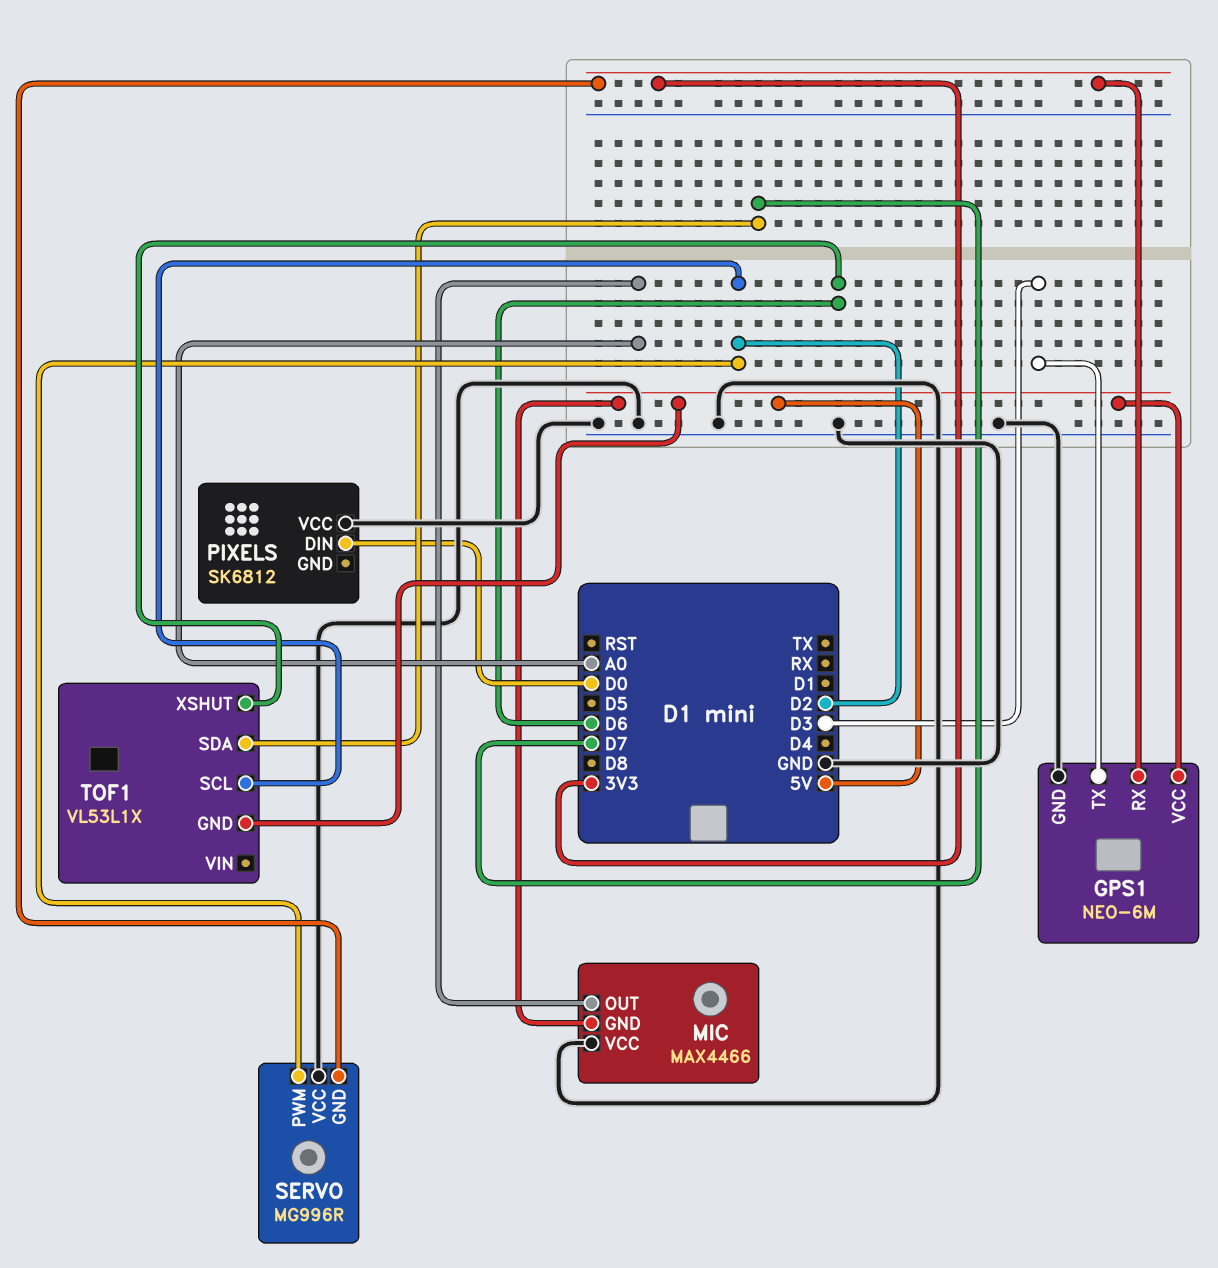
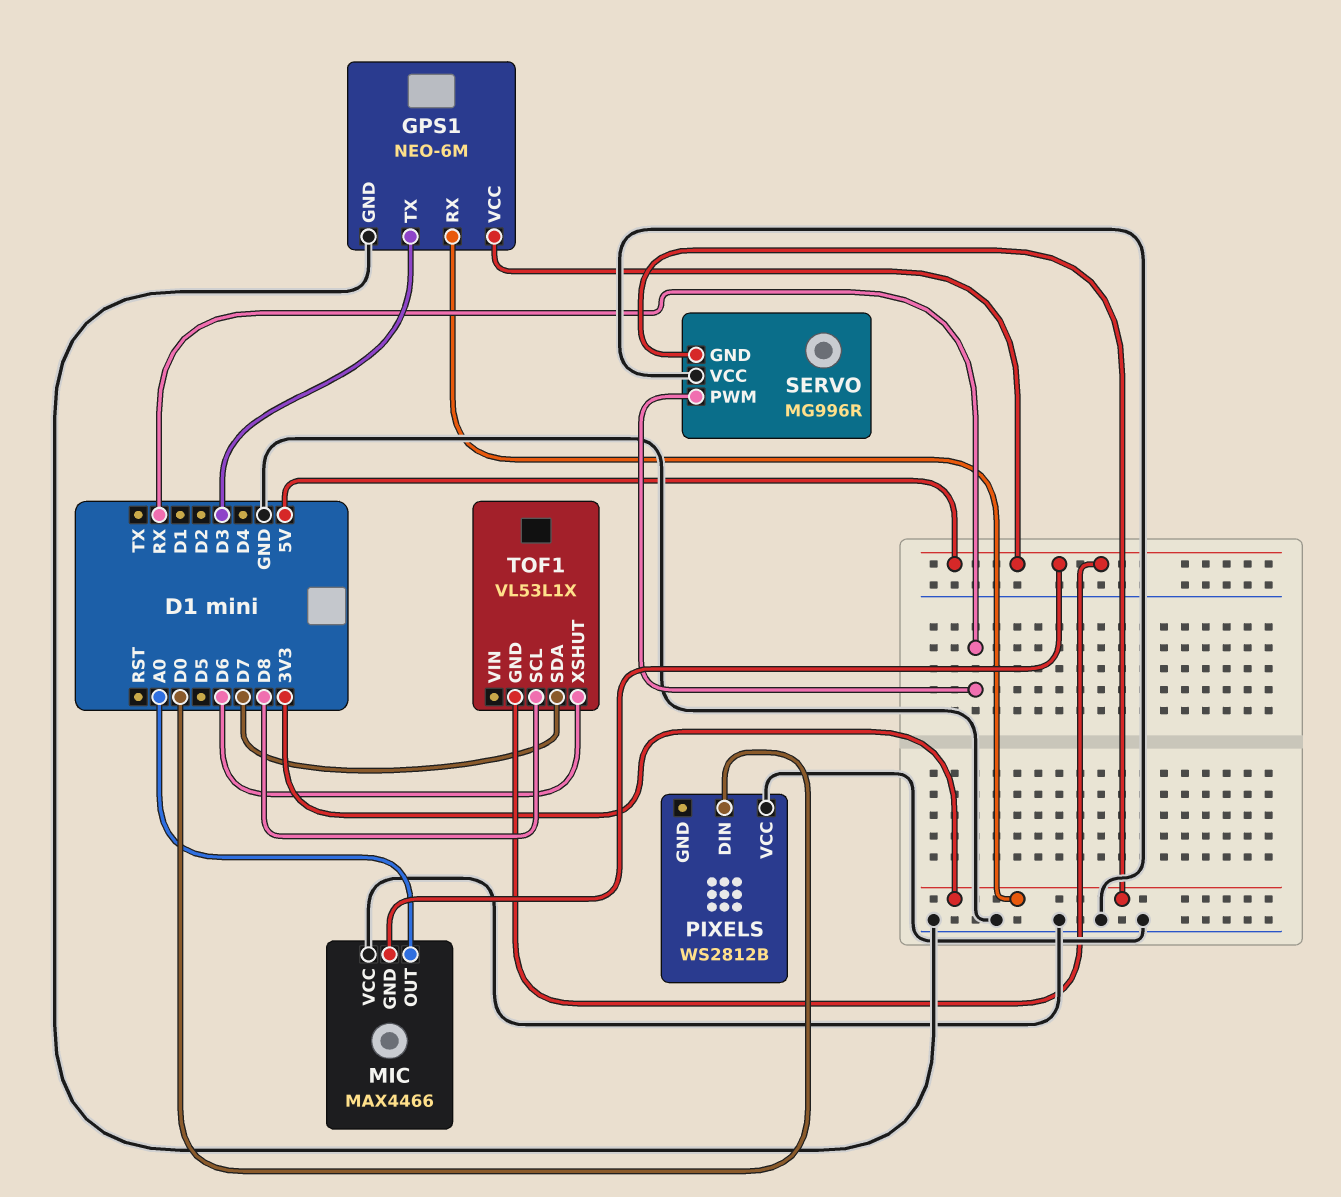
PIXELS: SK6812 -> WS2812B
SERVO pin PWM: D2 -> RX
TOF1 pin SCL: D2 -> D8

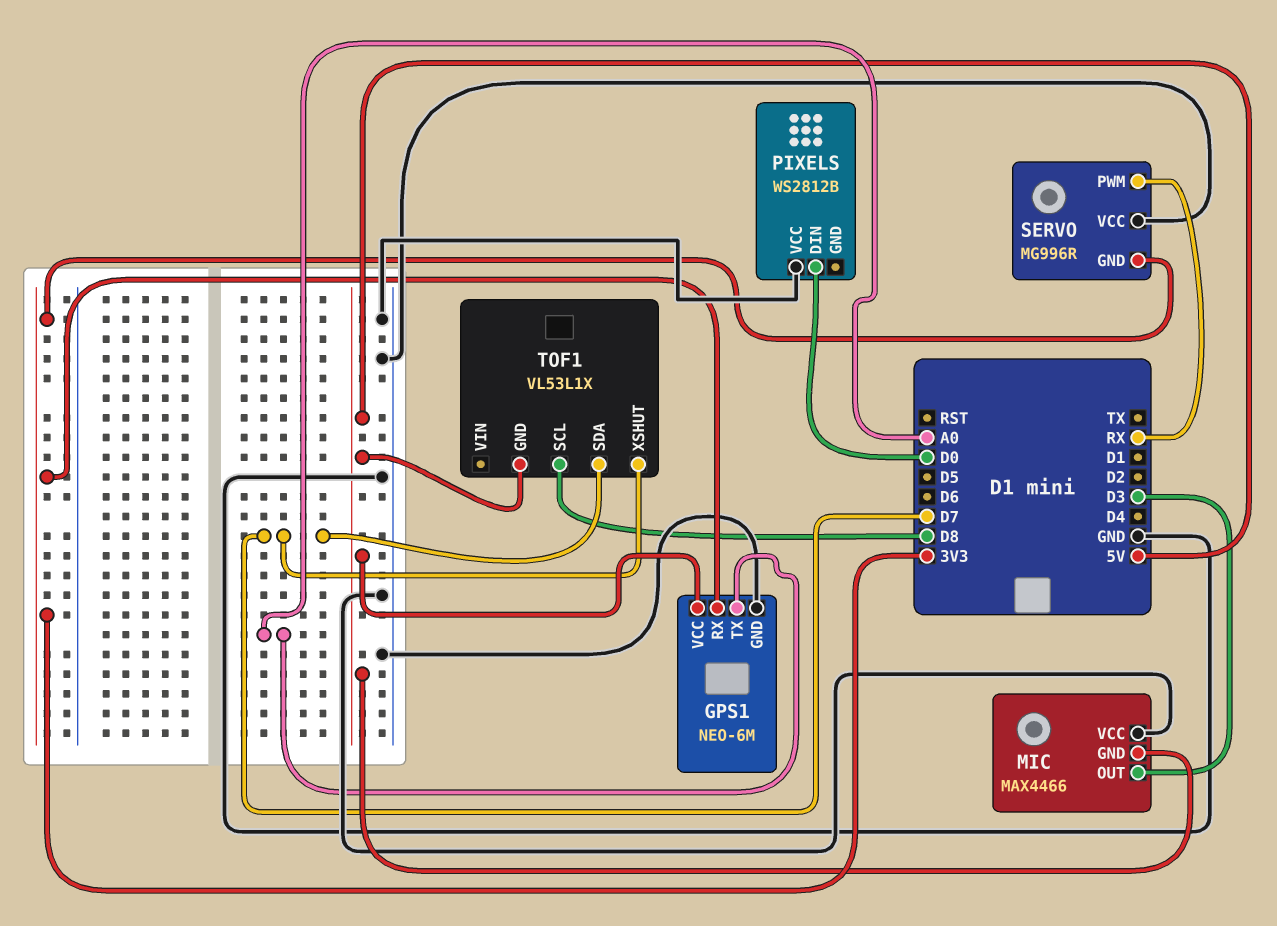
GPS1 pin TX: D3 -> A0
MIC pin OUT: A0 -> D3
TOF1 pin XSHUT: D6 -> D7

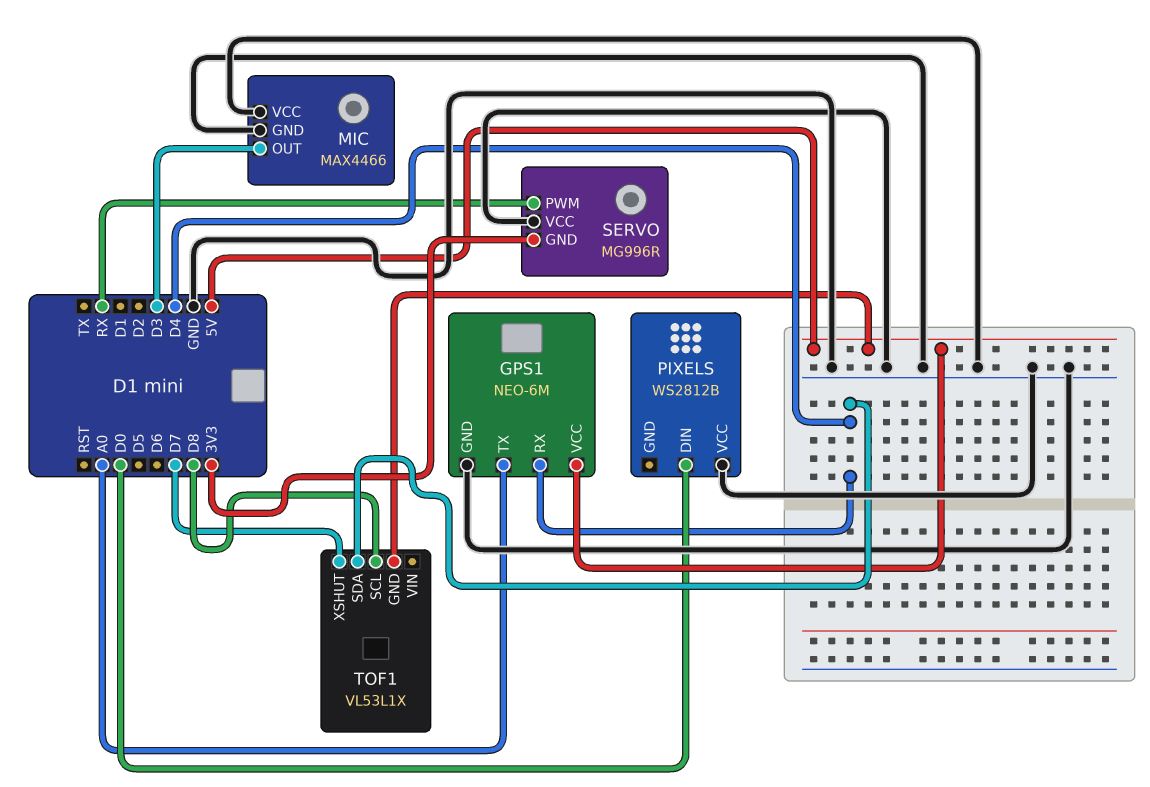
GPS1 pin RX: 3V3 -> D4
MIC pin GND: 5V -> GND
TOF1 pin SDA: D7 -> D4

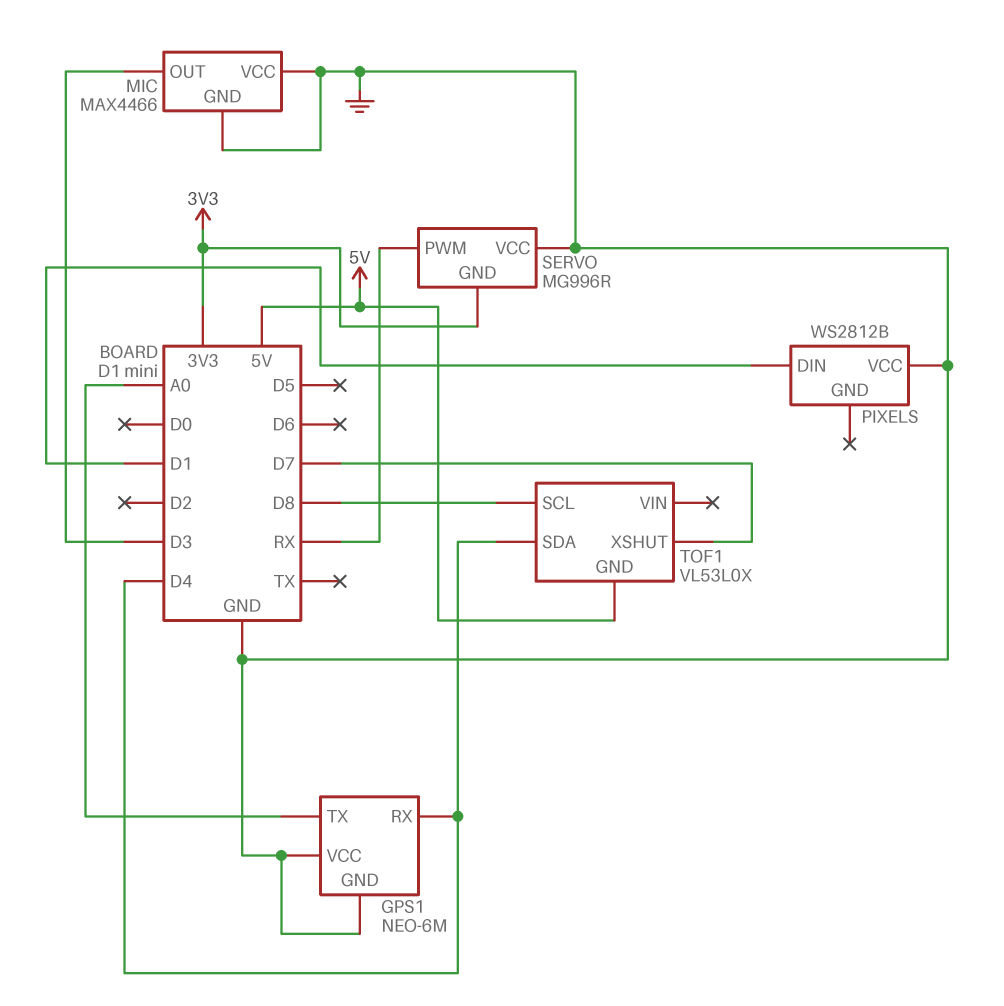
GPS1 pin VCC: 5V -> GND
PIXELS pin DIN: D0 -> D1
TOF1: VL53L1X -> VL53L0X

